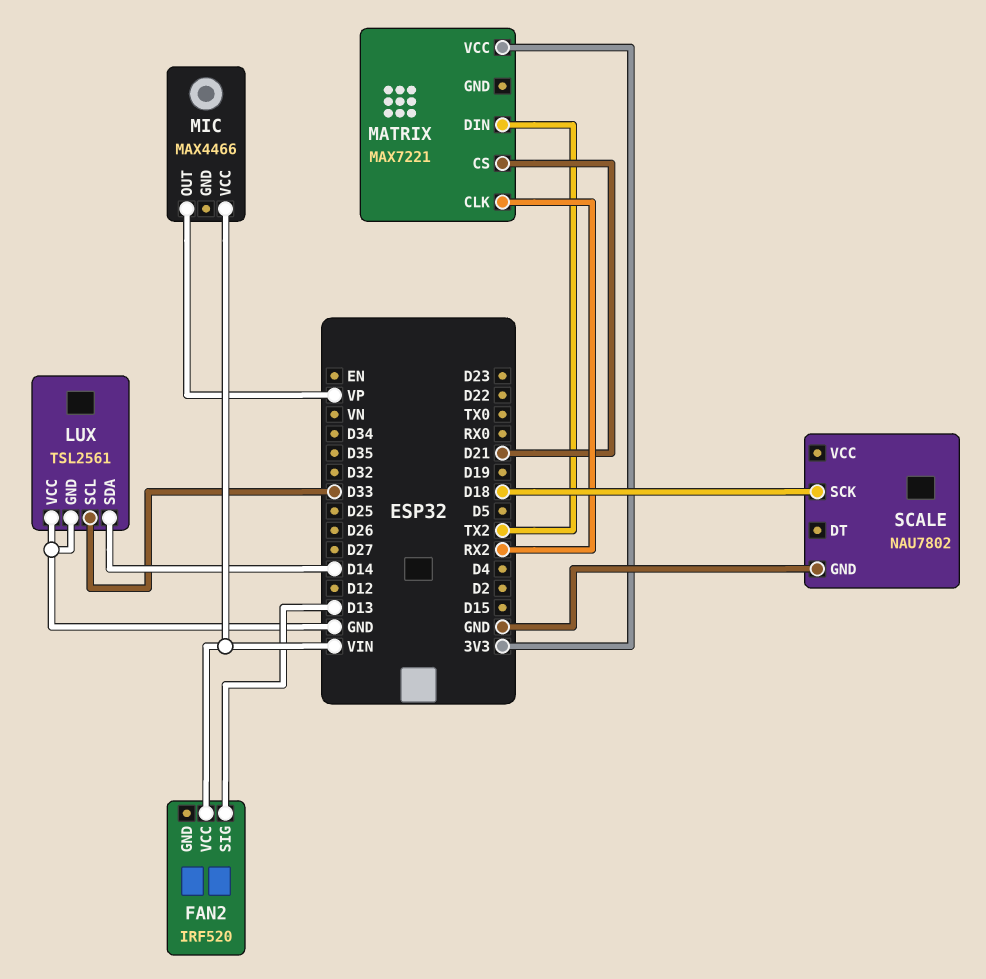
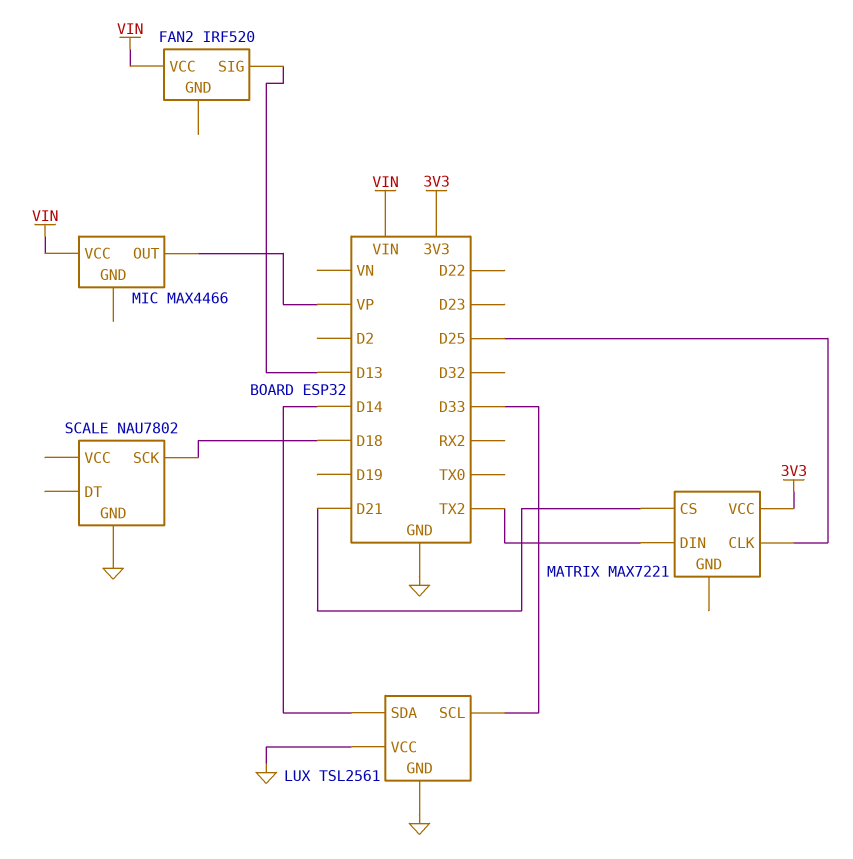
MATRIX pin CLK: RX2 -> D25

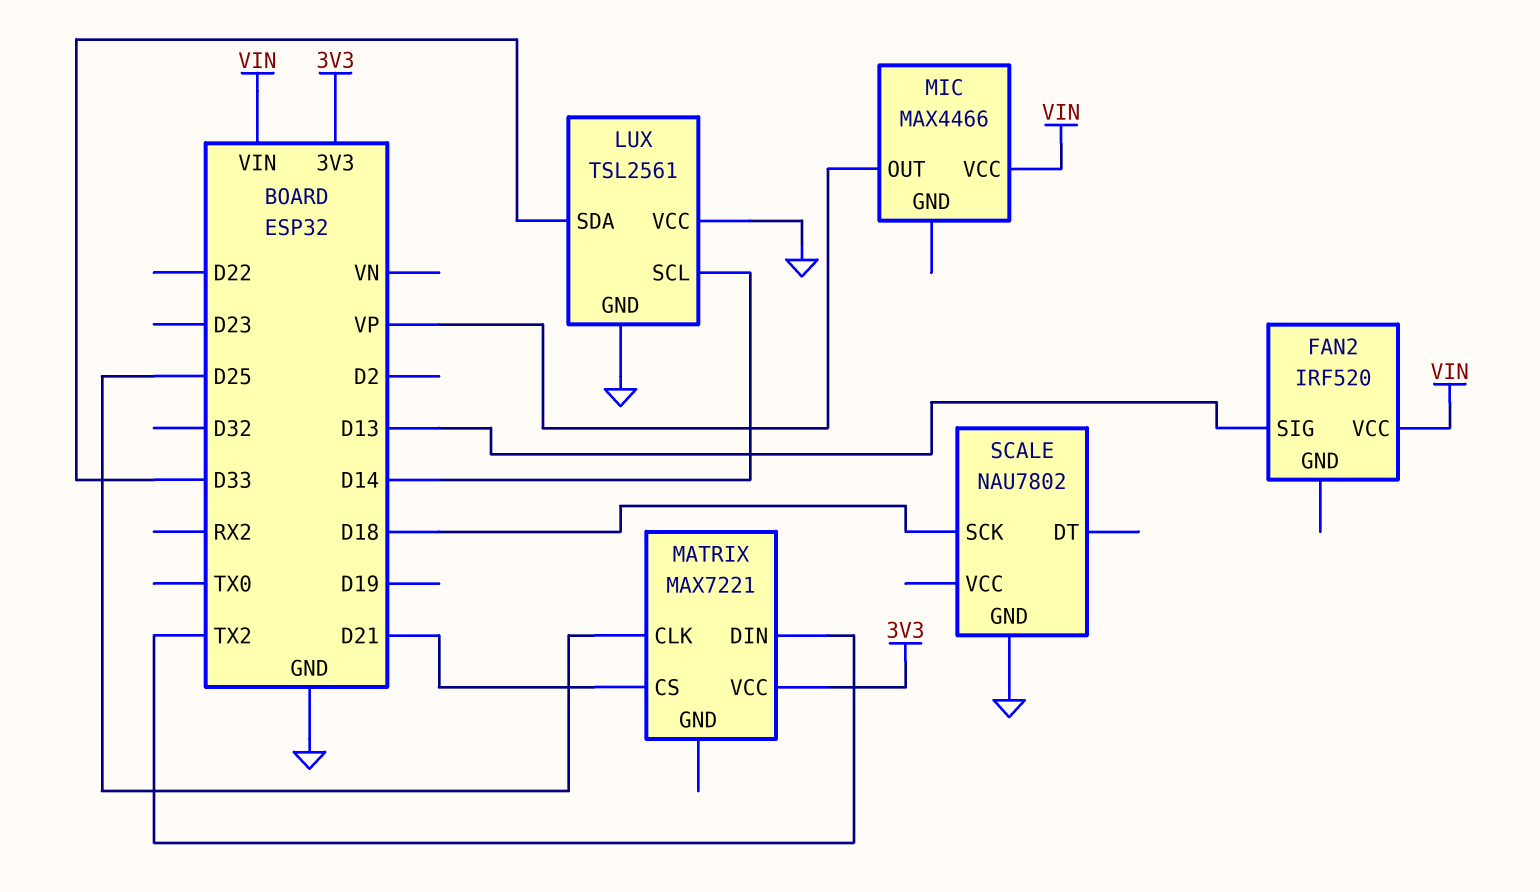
LUX pin SCL: D33 -> D14
LUX pin SDA: D14 -> D33

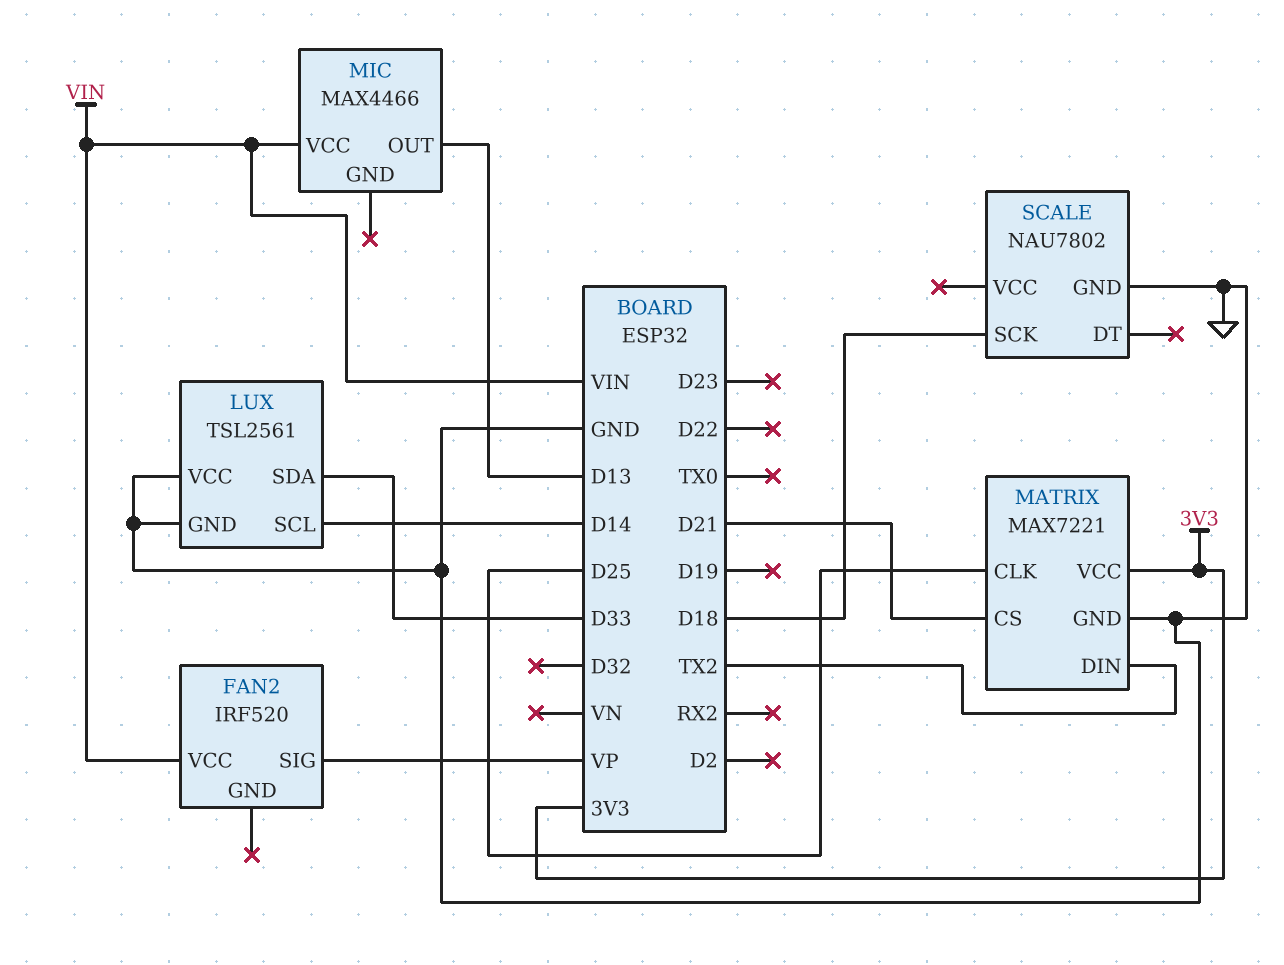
FAN2 pin SIG: D13 -> VP
MATRIX pin GND: none -> GND
MIC pin OUT: VP -> D13

